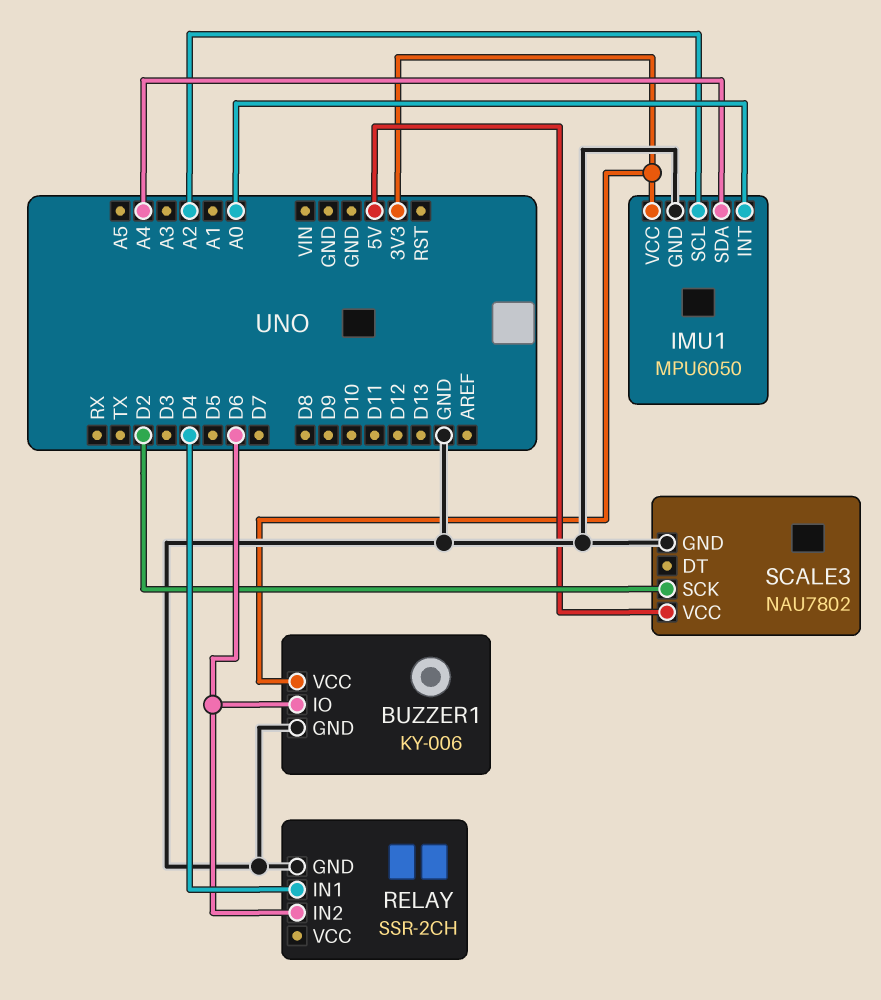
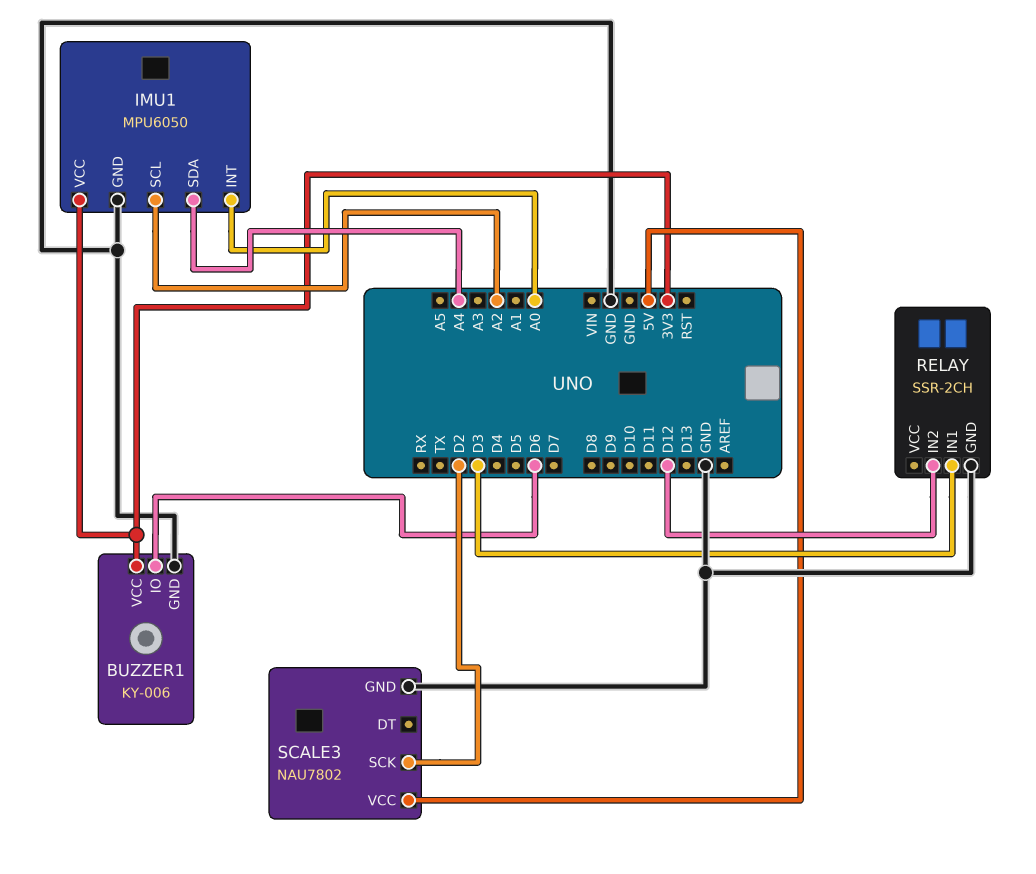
RELAY pin IN1: D4 -> D3
RELAY pin IN2: D6 -> D12

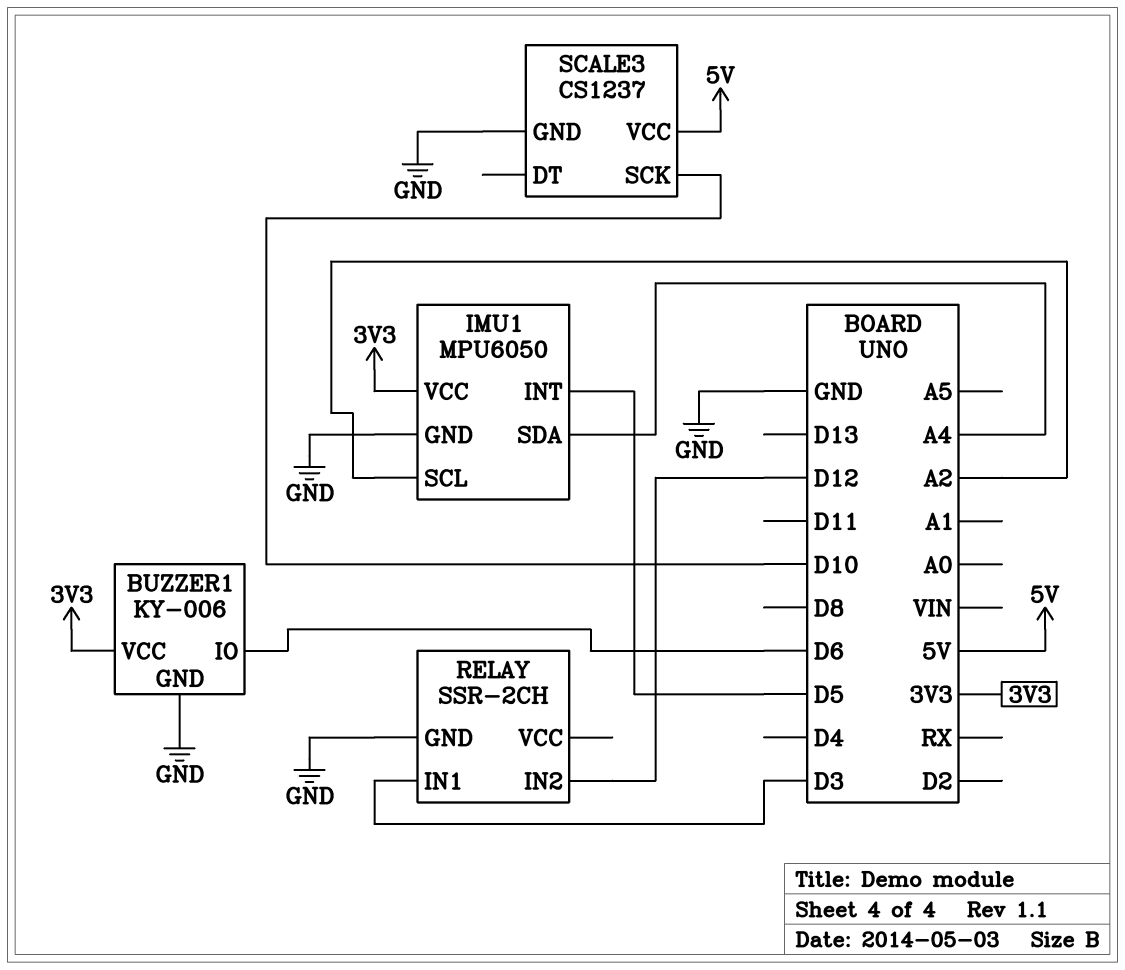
IMU1 pin INT: A0 -> D5
SCALE3: NAU7802 -> CS1237
SCALE3 pin SCK: D2 -> D10

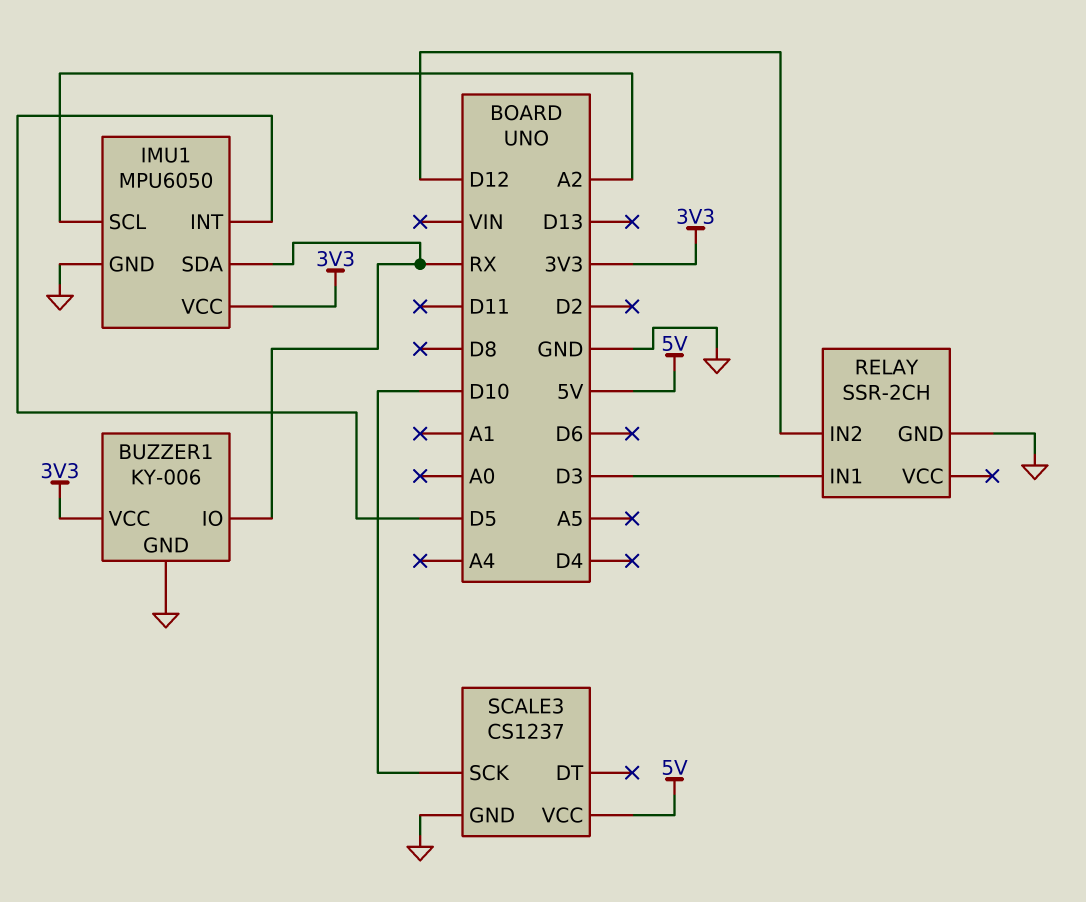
BUZZER1 pin IO: D6 -> RX
IMU1 pin SDA: A4 -> RX

